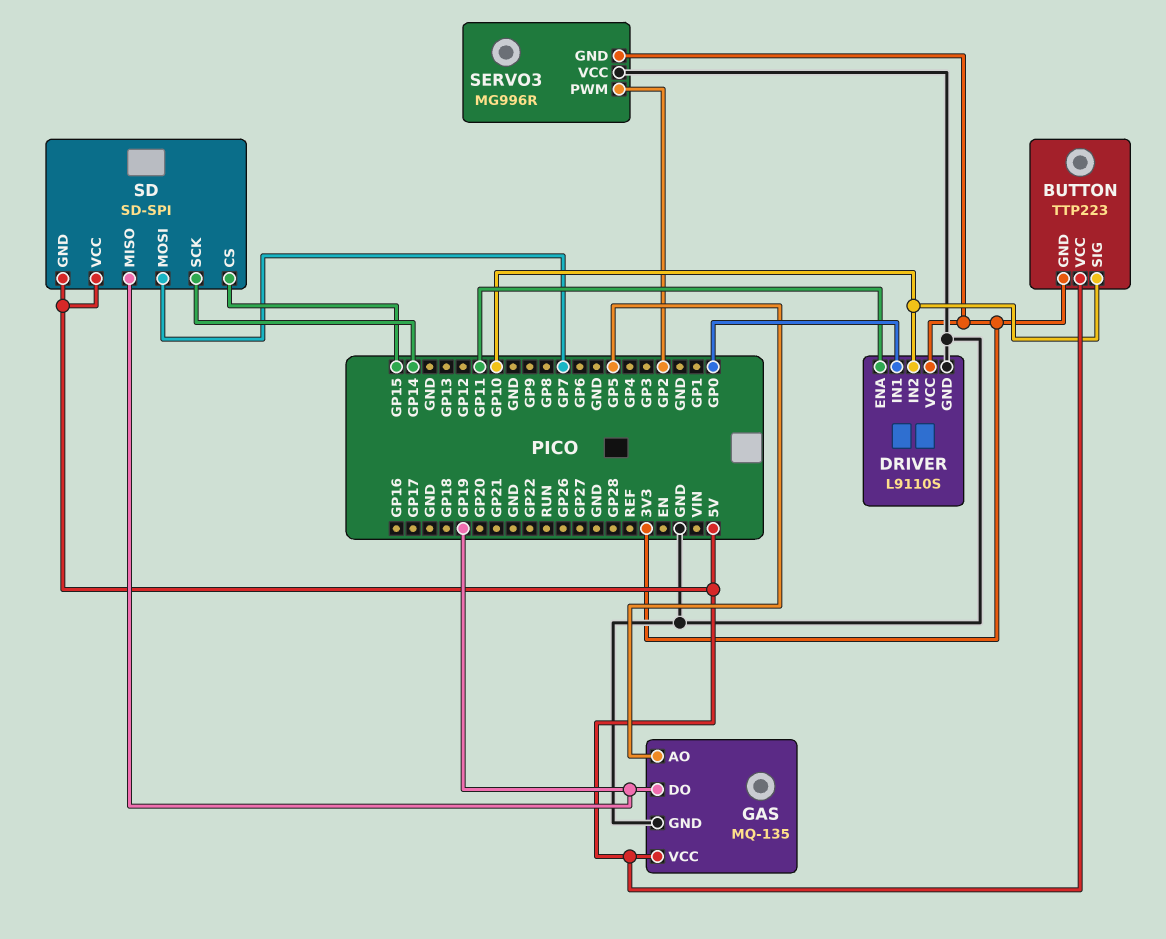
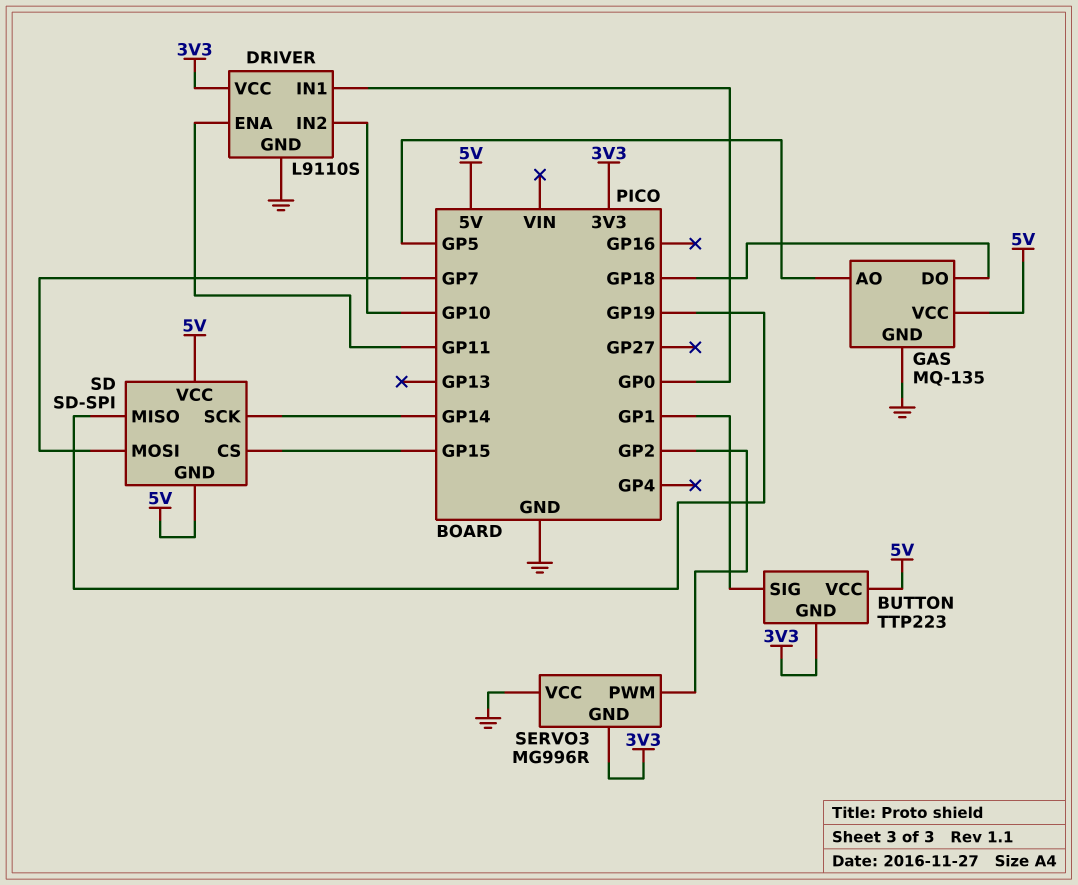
BUTTON pin SIG: GP10 -> GP1
GAS pin DO: GP19 -> GP18

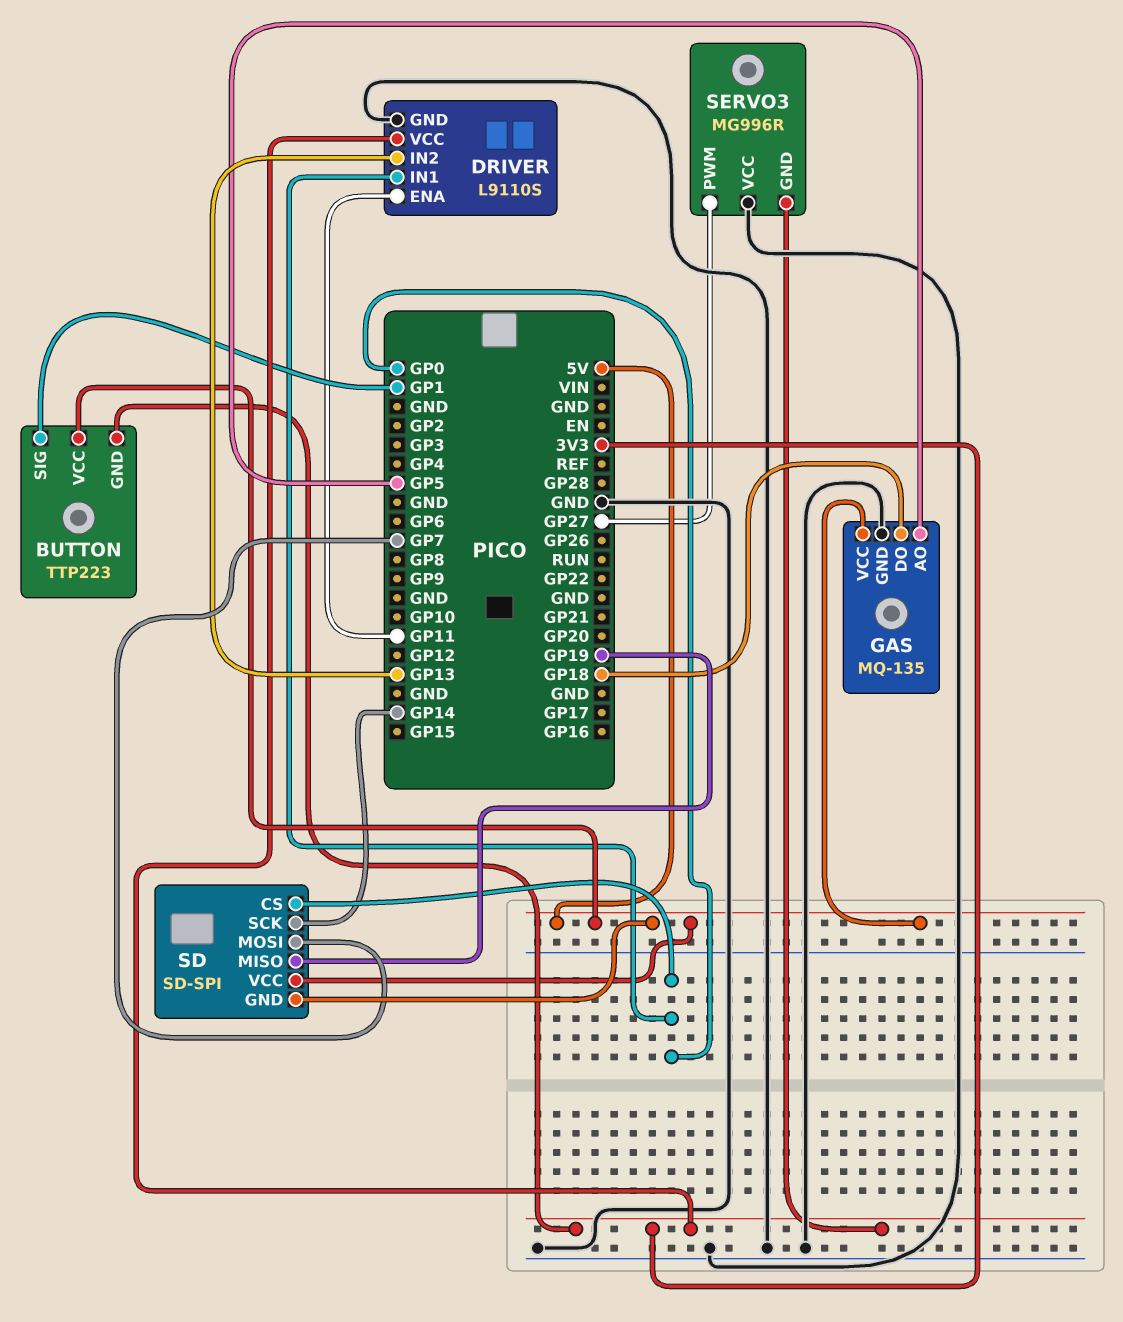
DRIVER pin IN2: GP10 -> GP13
SD pin CS: GP15 -> GP0
SERVO3 pin PWM: GP2 -> GP27

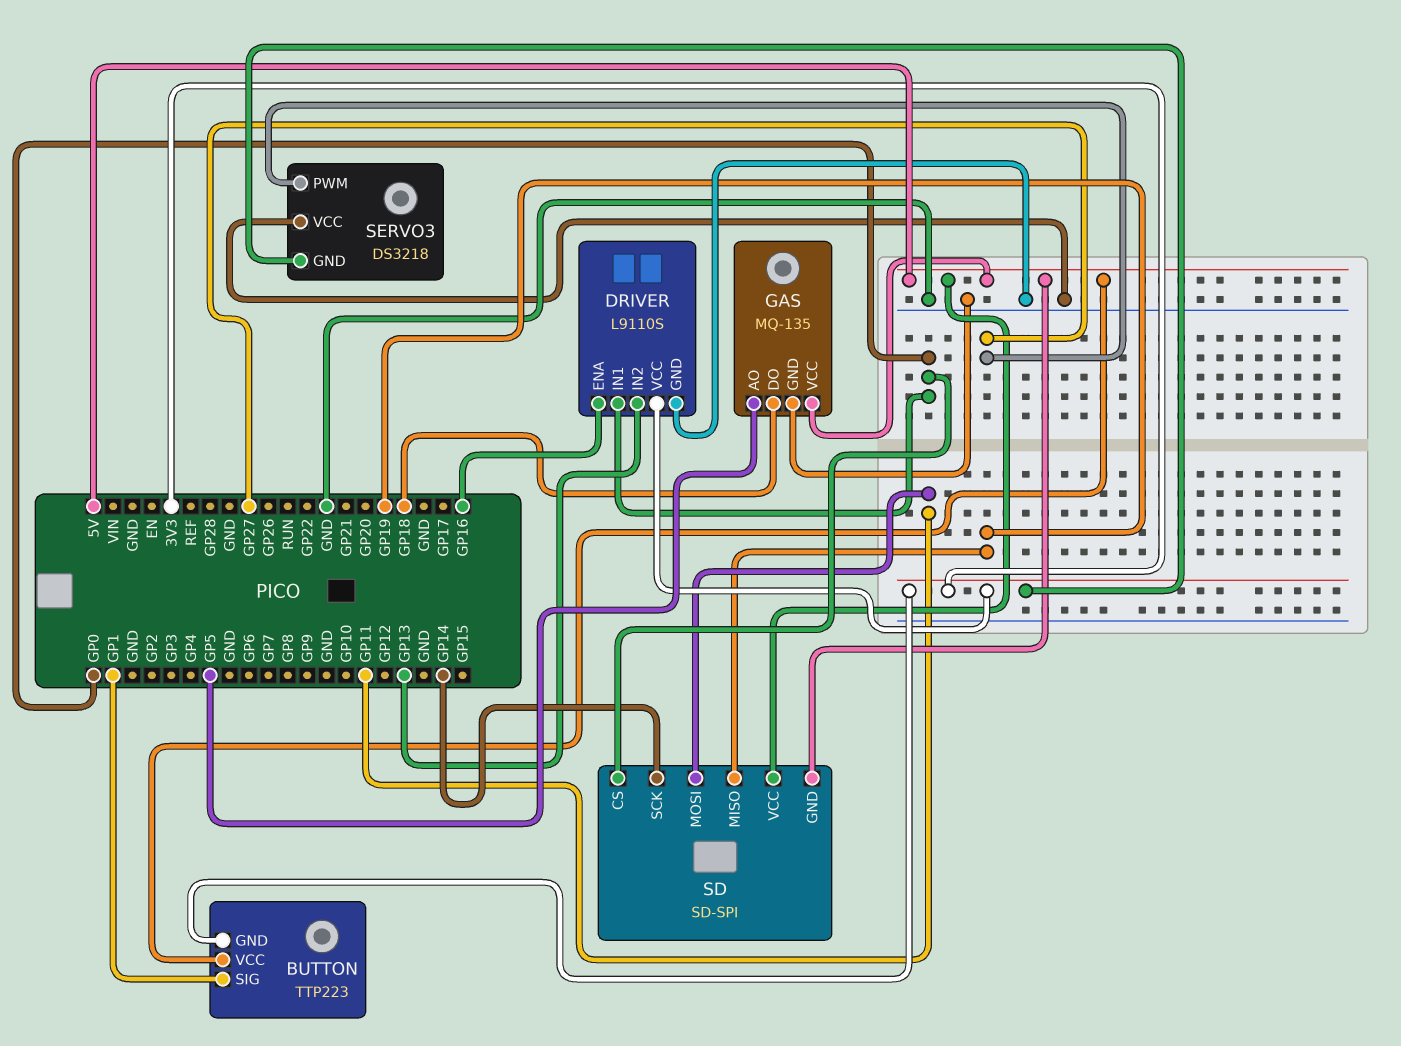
DRIVER pin ENA: GP11 -> GP16
SD pin MOSI: GP7 -> GP11
SERVO3: MG996R -> DS3218

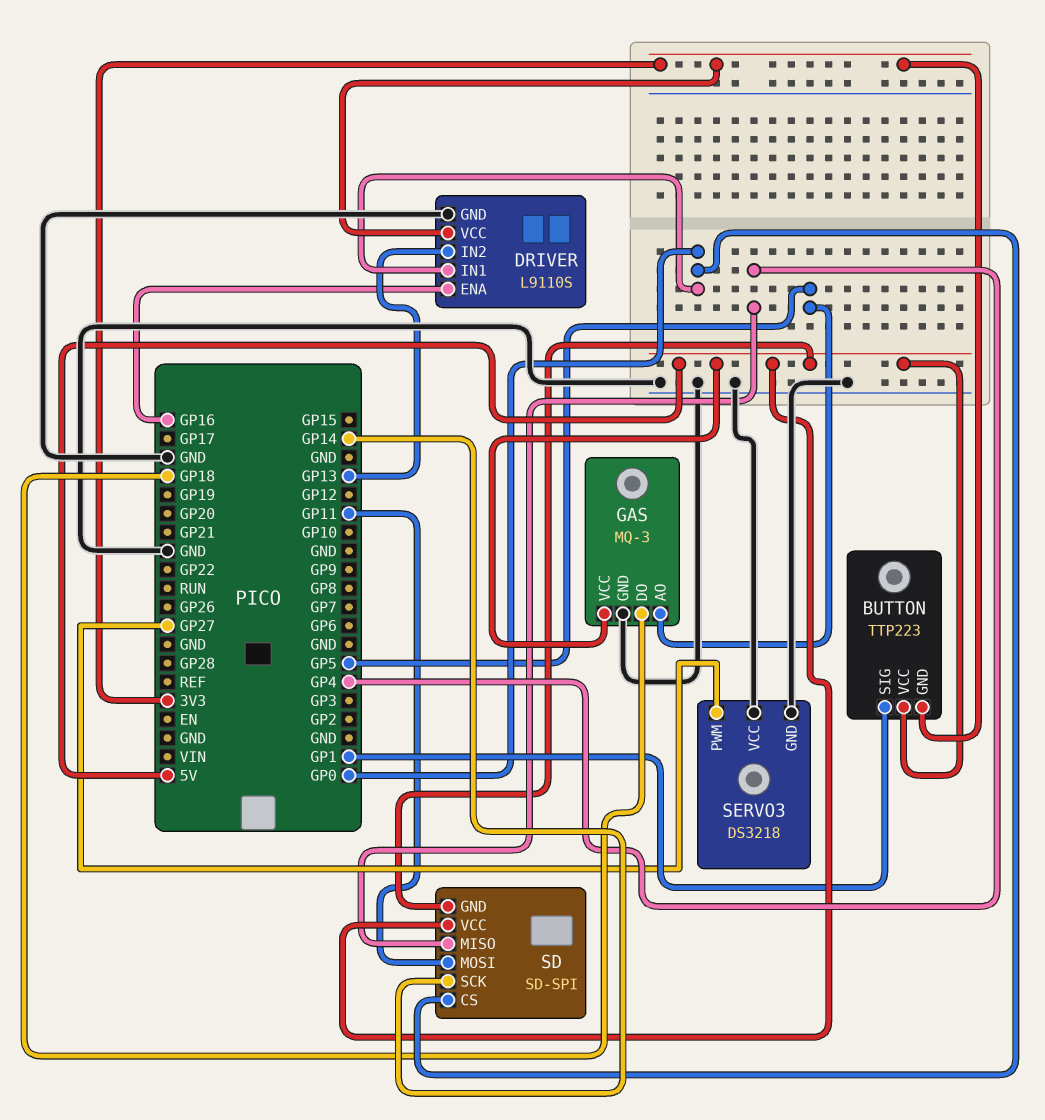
GAS: MQ-135 -> MQ-3
SD pin MISO: GP19 -> GP4
SERVO3 pin GND: 3V3 -> GND

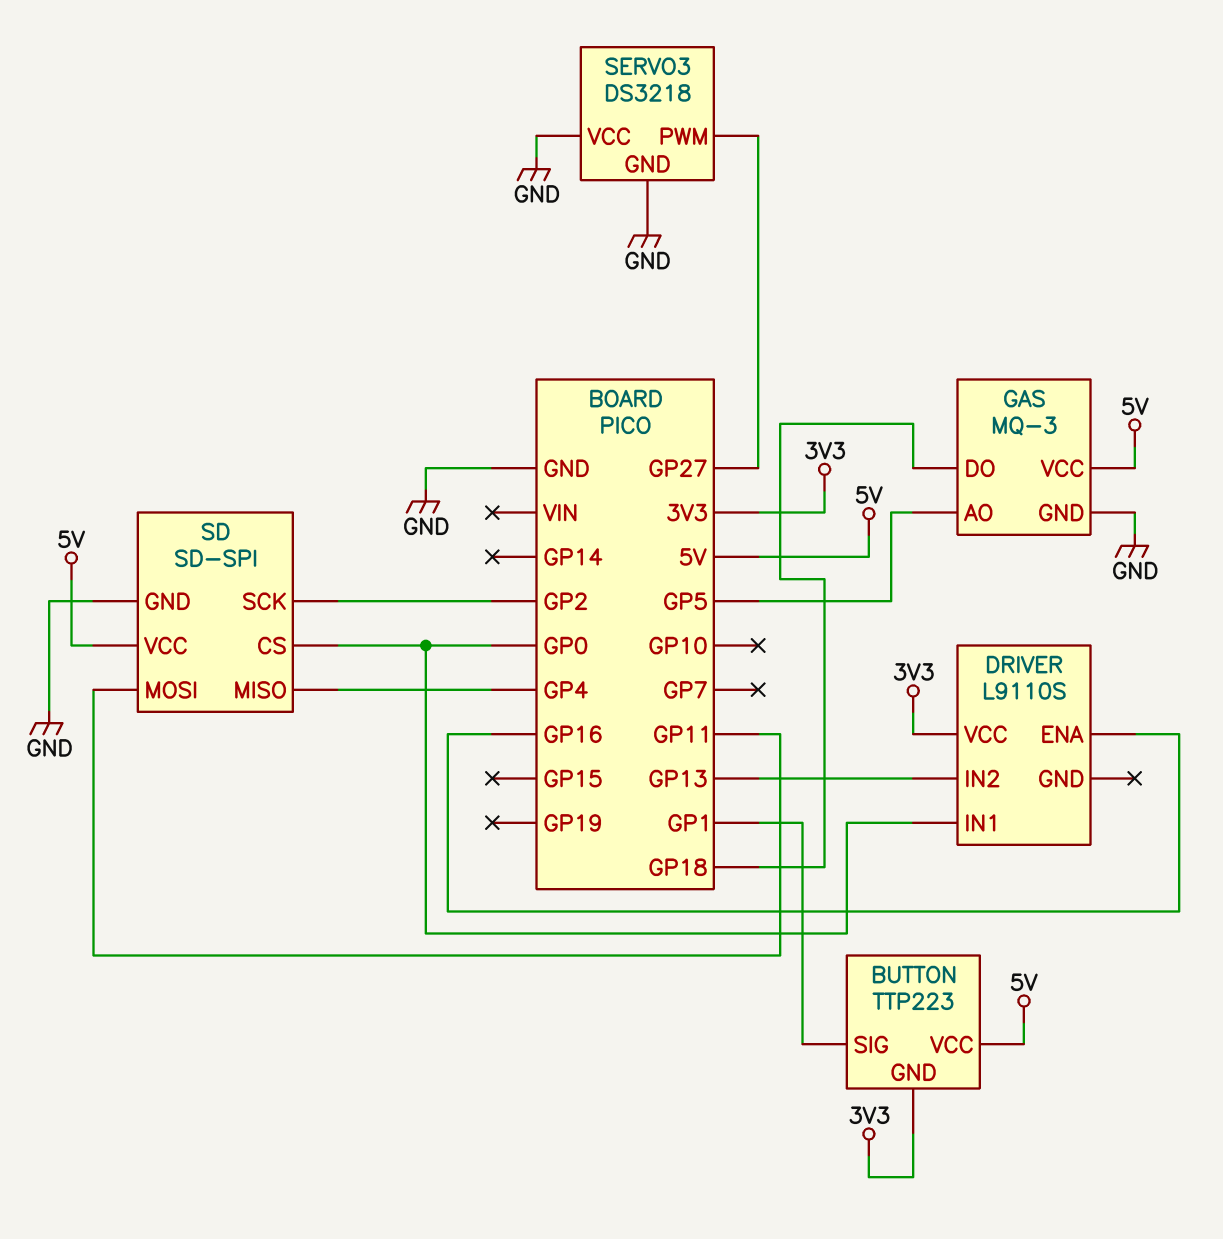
DRIVER pin GND: GND -> none
SD pin GND: 5V -> GND
SD pin SCK: GP14 -> GP2

